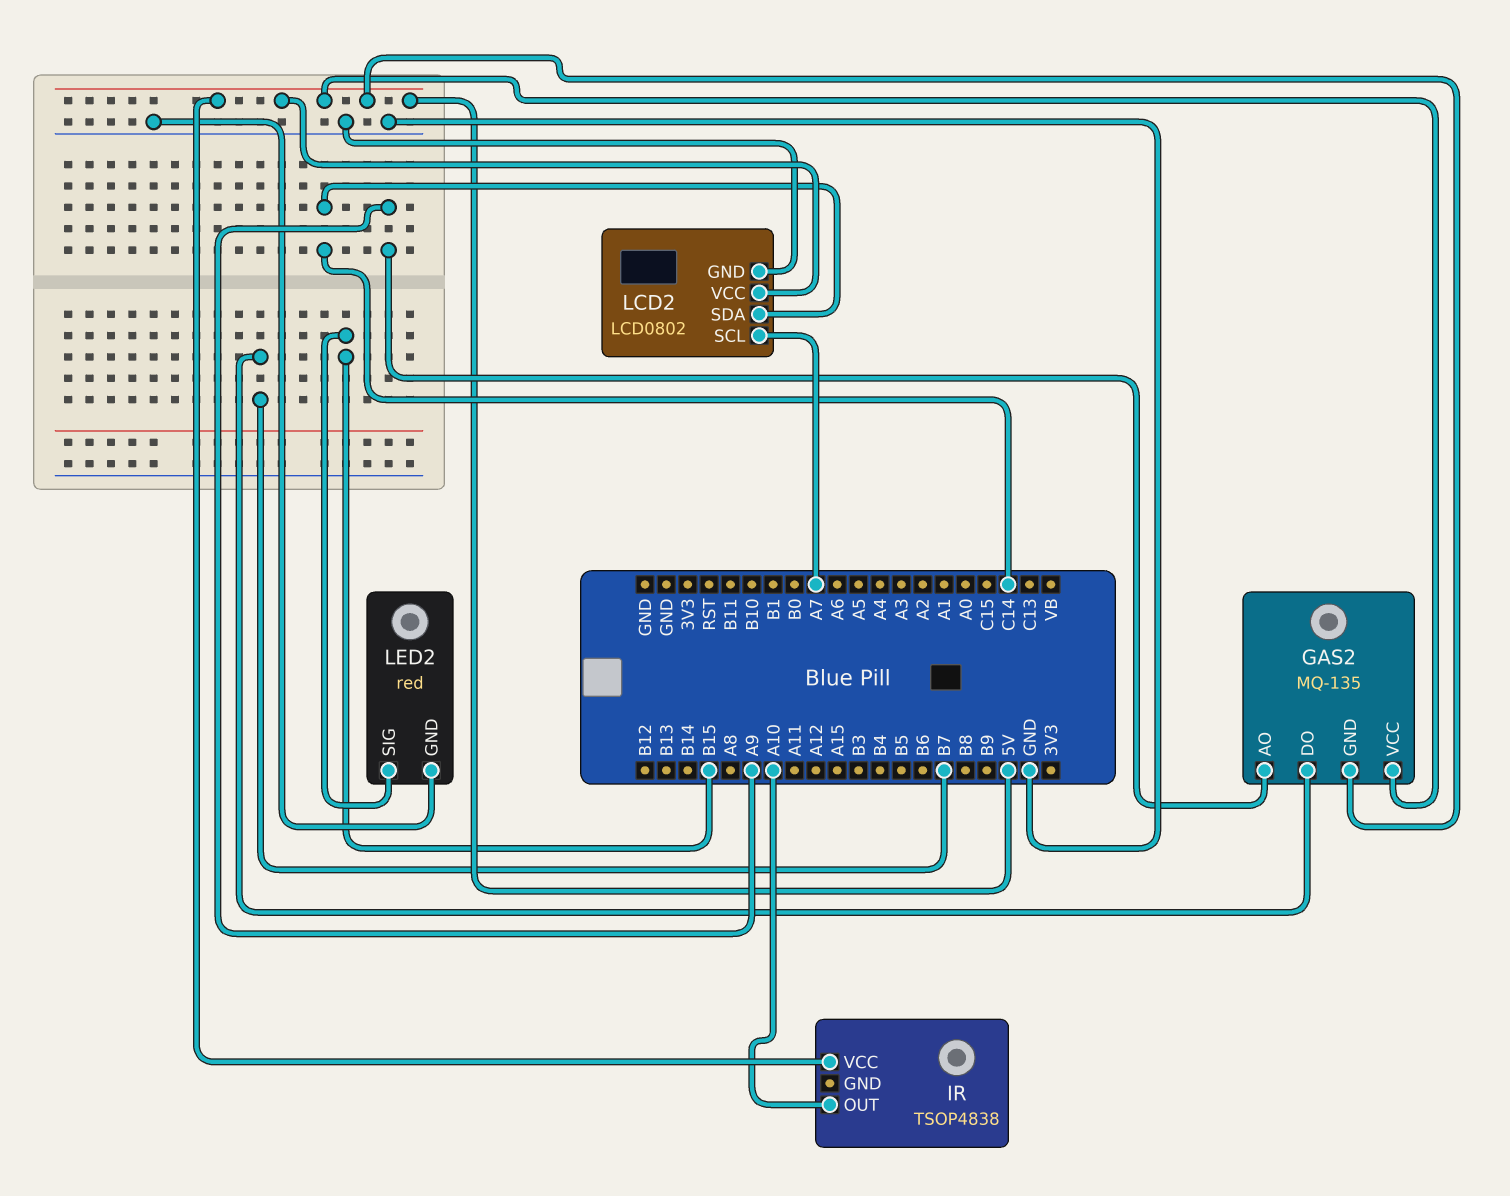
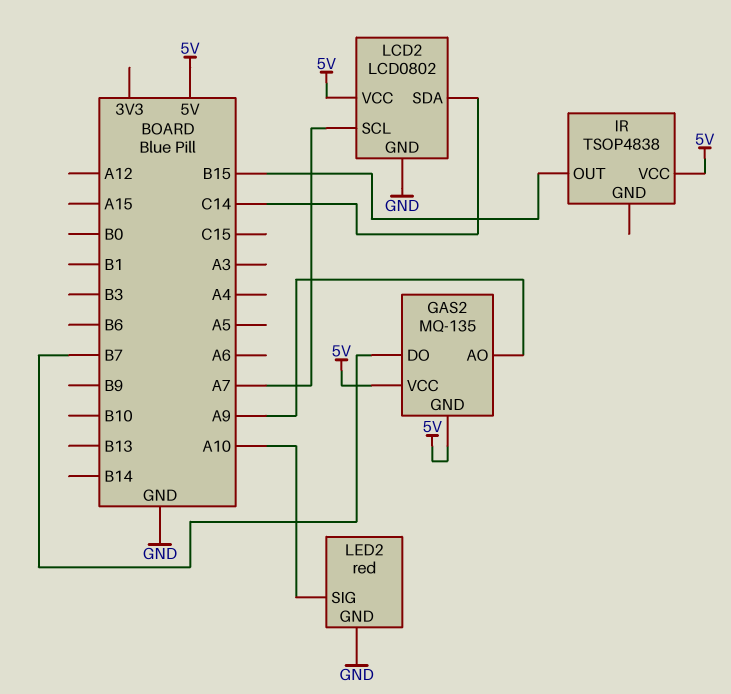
IR pin OUT: A10 -> B15
LED2 pin SIG: B15 -> A10

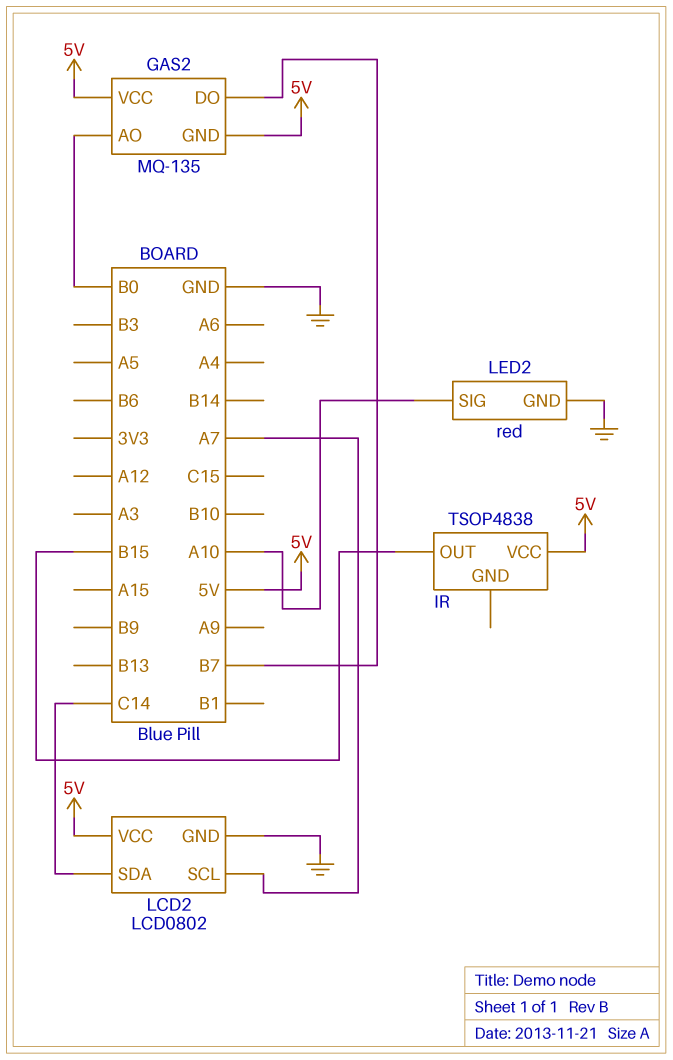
GAS2 pin AO: A9 -> B0

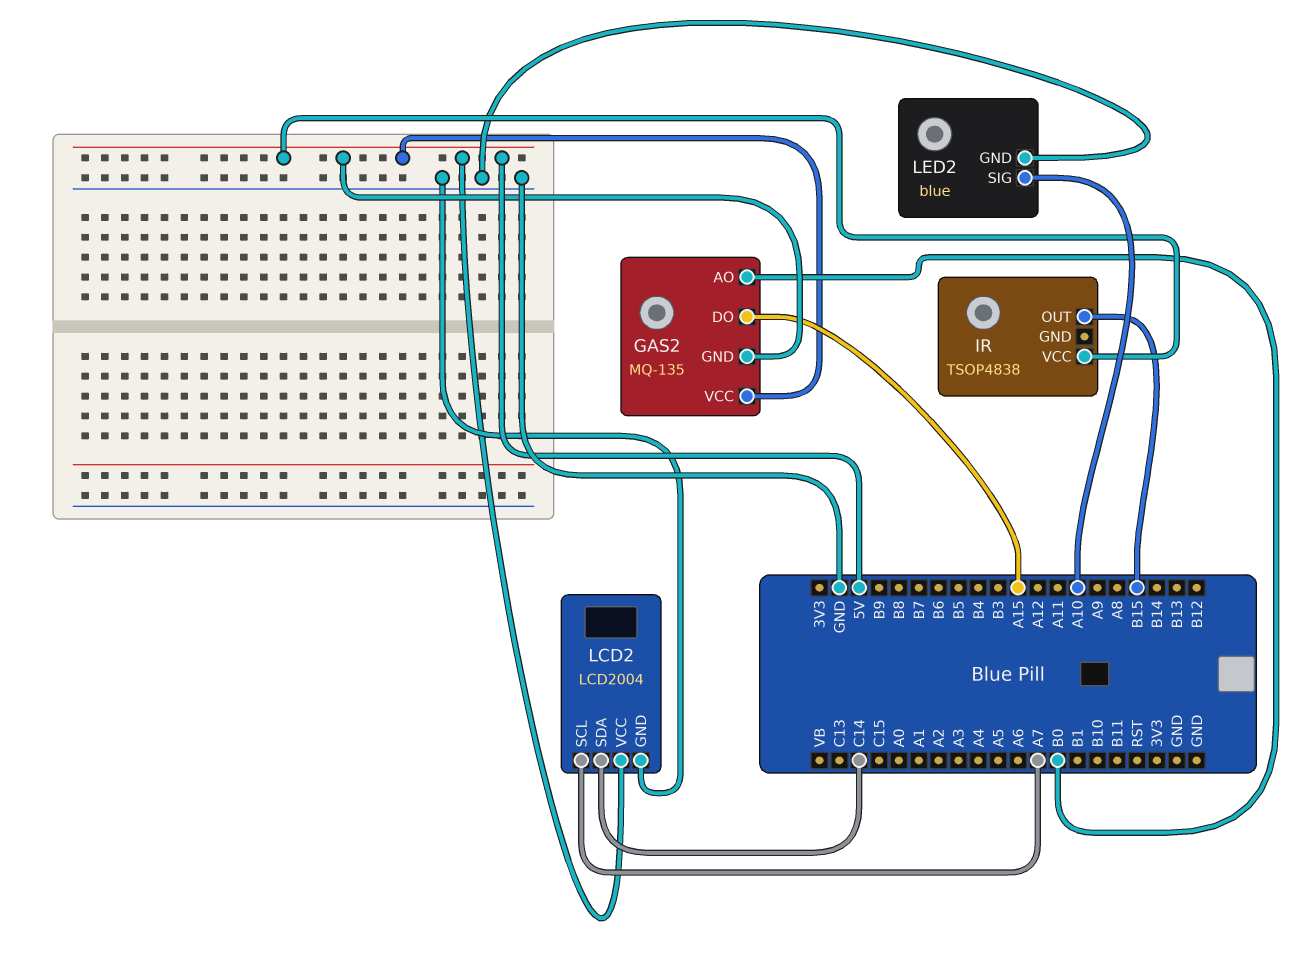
GAS2 pin DO: B7 -> A15
LCD2: LCD0802 -> LCD2004
LED2: red -> blue

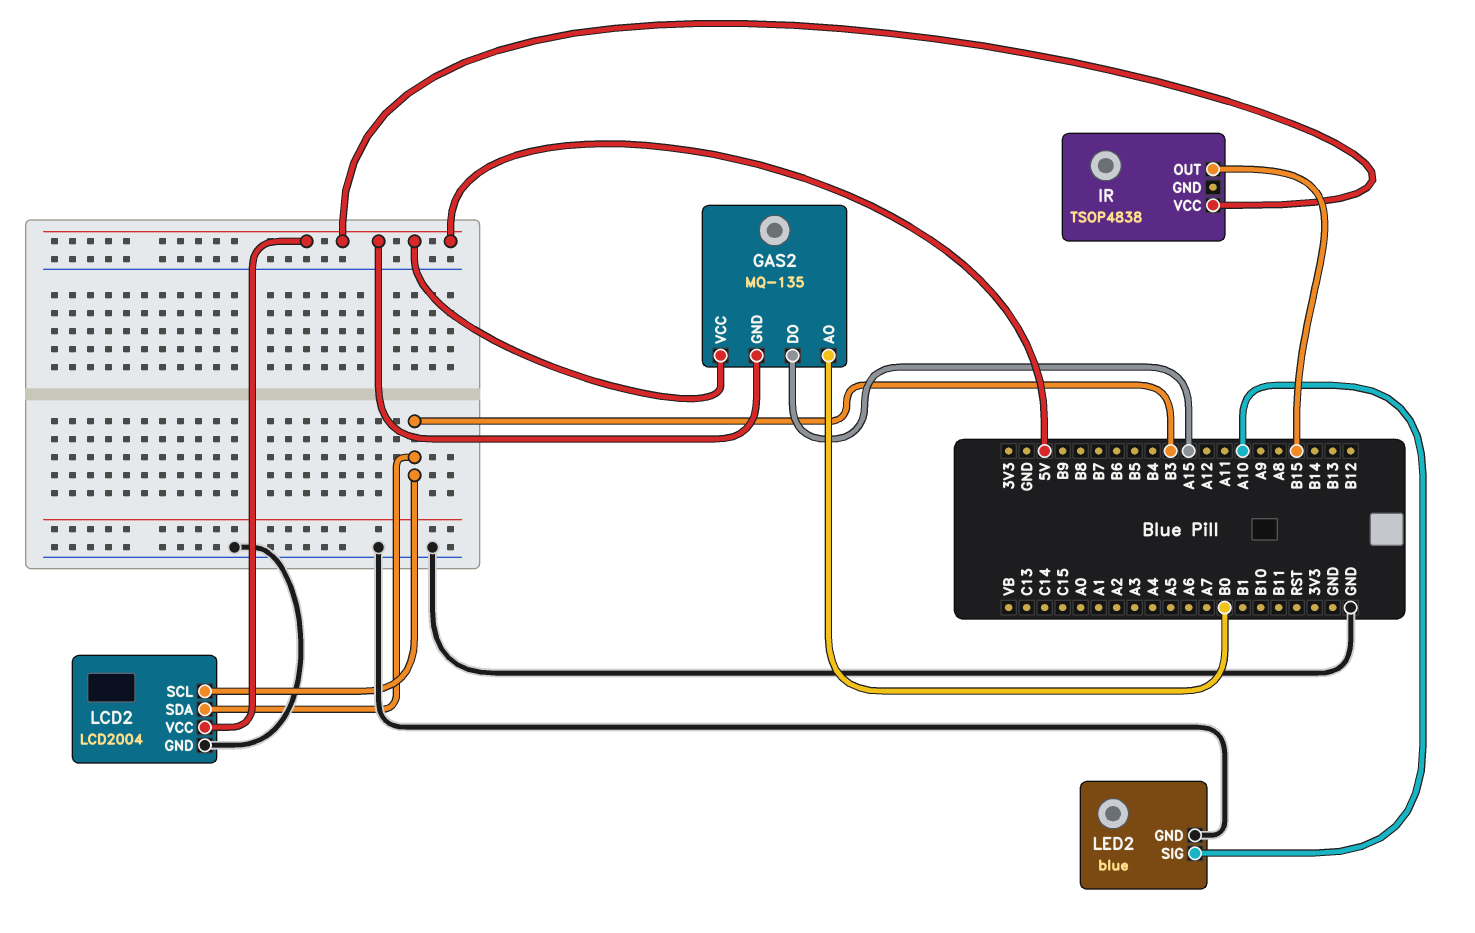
LCD2 pin SCL: A7 -> B3
LCD2 pin SDA: C14 -> B3

